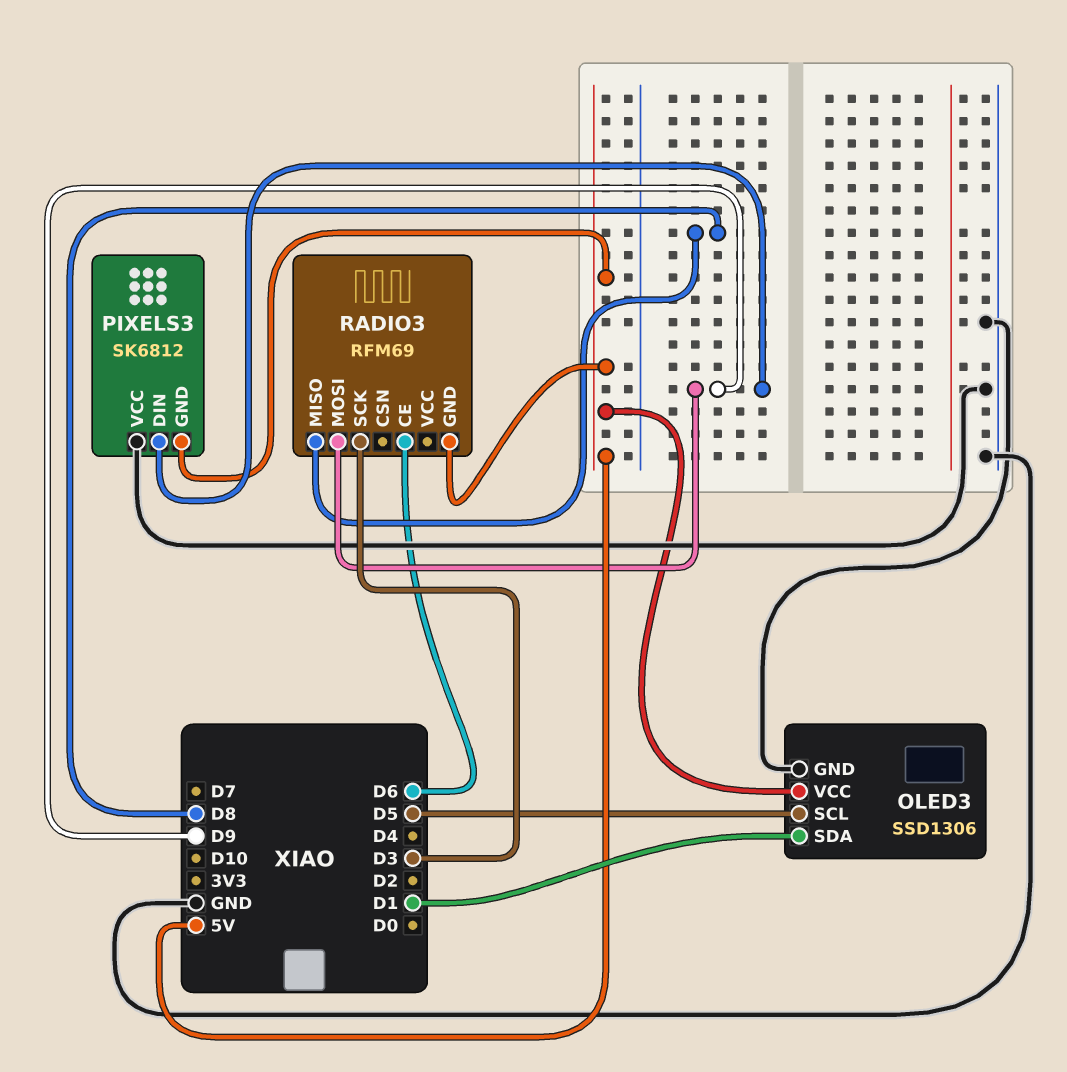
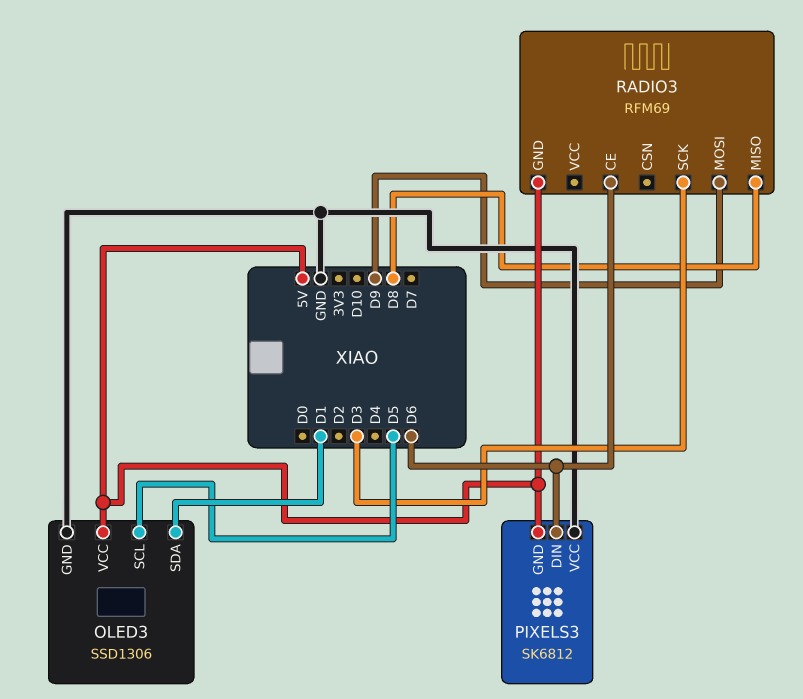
PIXELS3 pin DIN: D9 -> D6

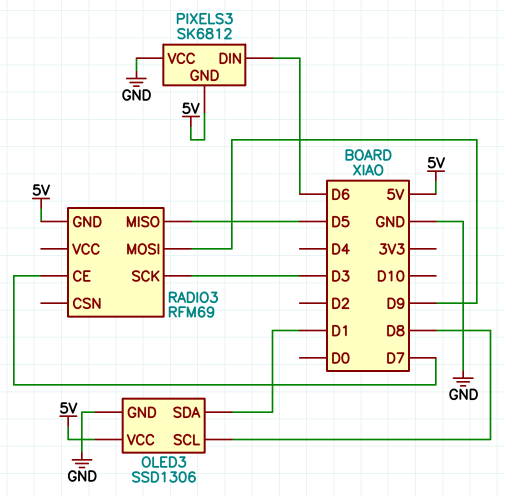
OLED3 pin SCL: D5 -> D8
RADIO3 pin CE: D6 -> D7
RADIO3 pin MISO: D8 -> D5

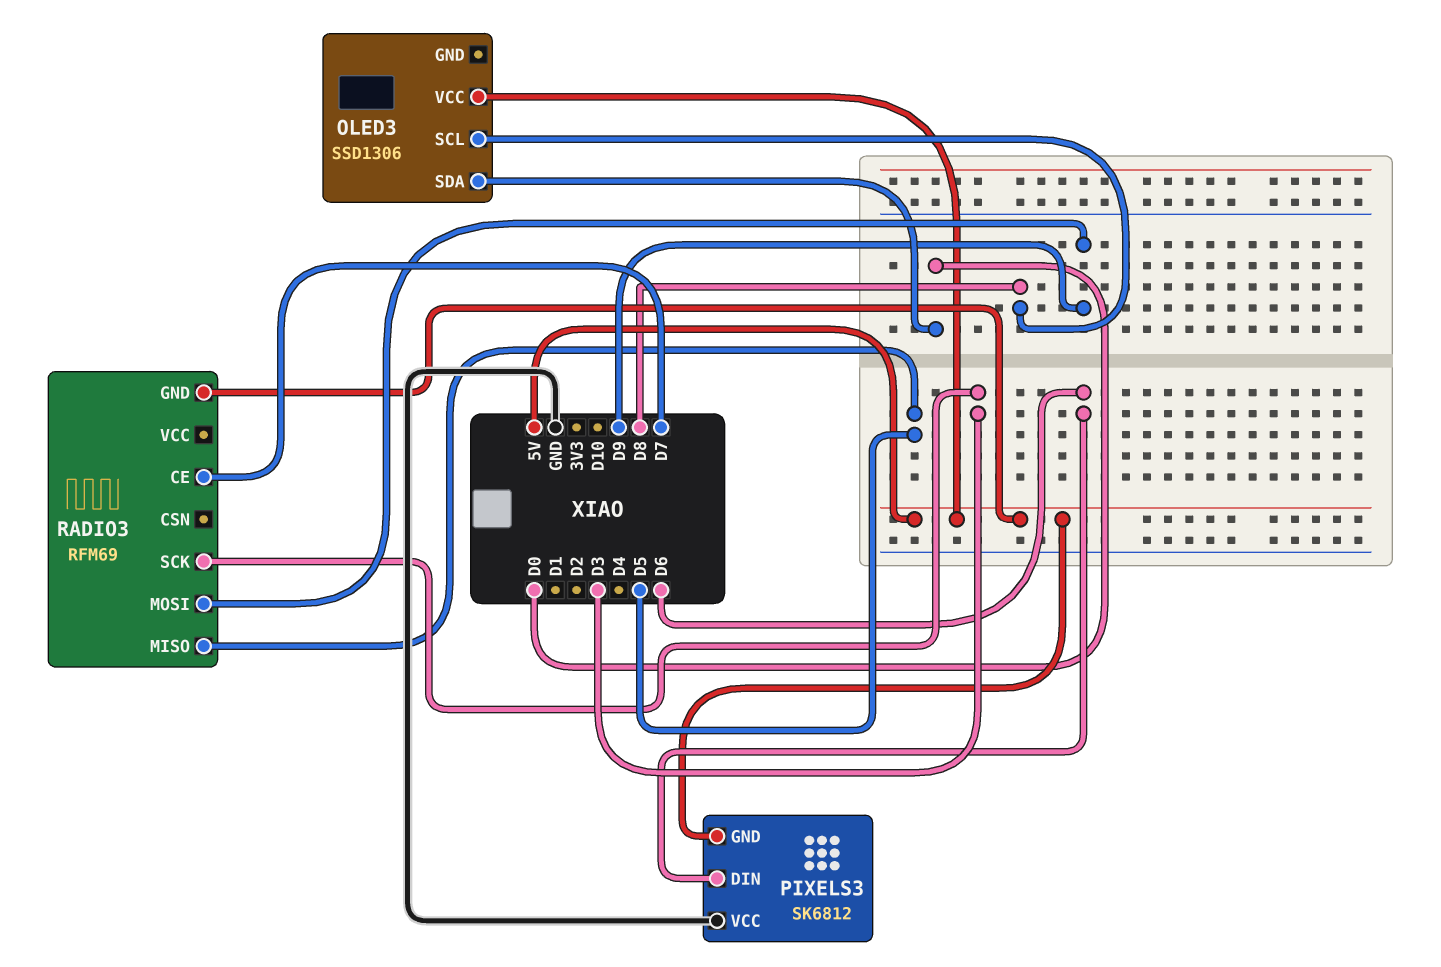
OLED3 pin GND: GND -> none
OLED3 pin SDA: D1 -> D0

